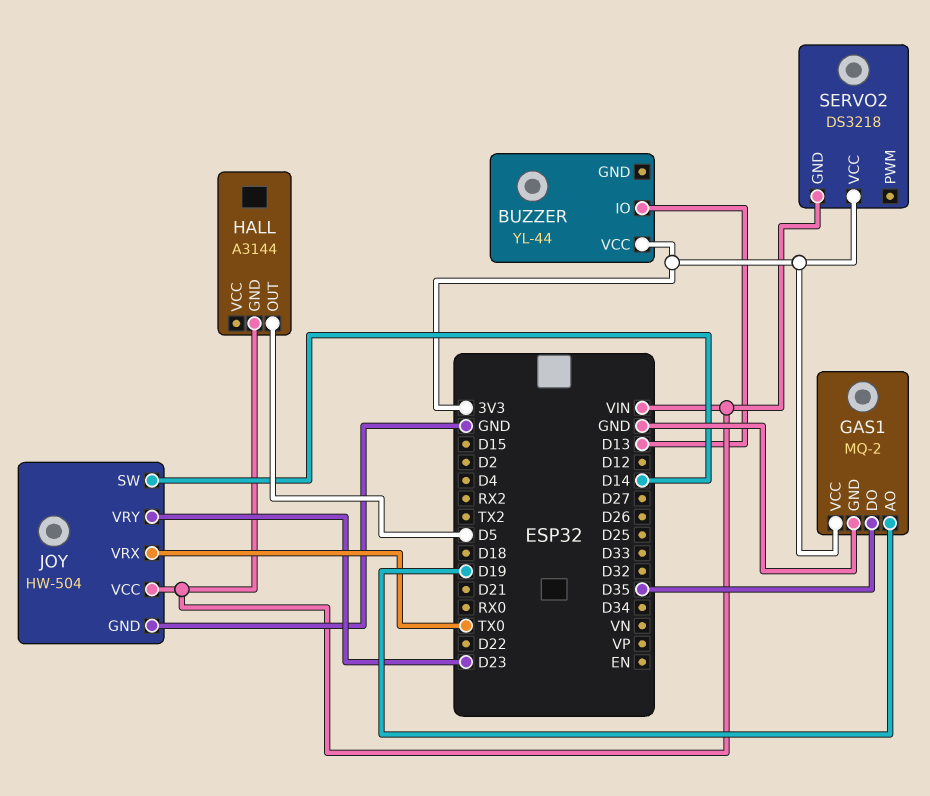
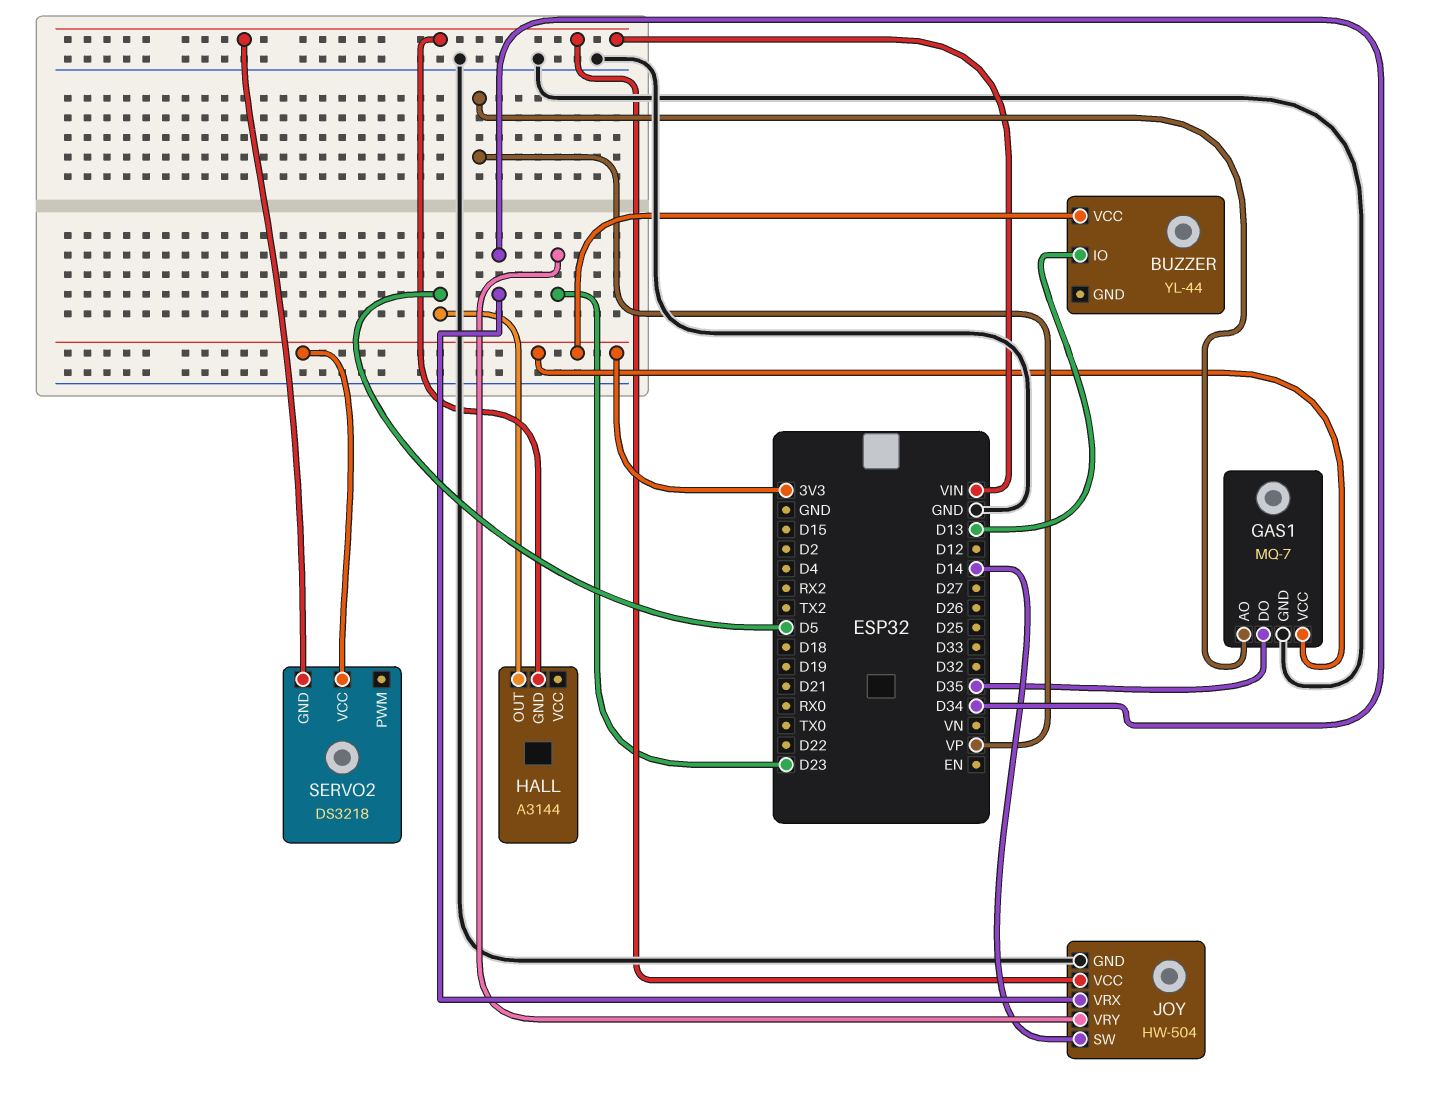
GAS1: MQ-2 -> MQ-7
GAS1 pin AO: D19 -> VP
JOY pin VRX: TX0 -> D34

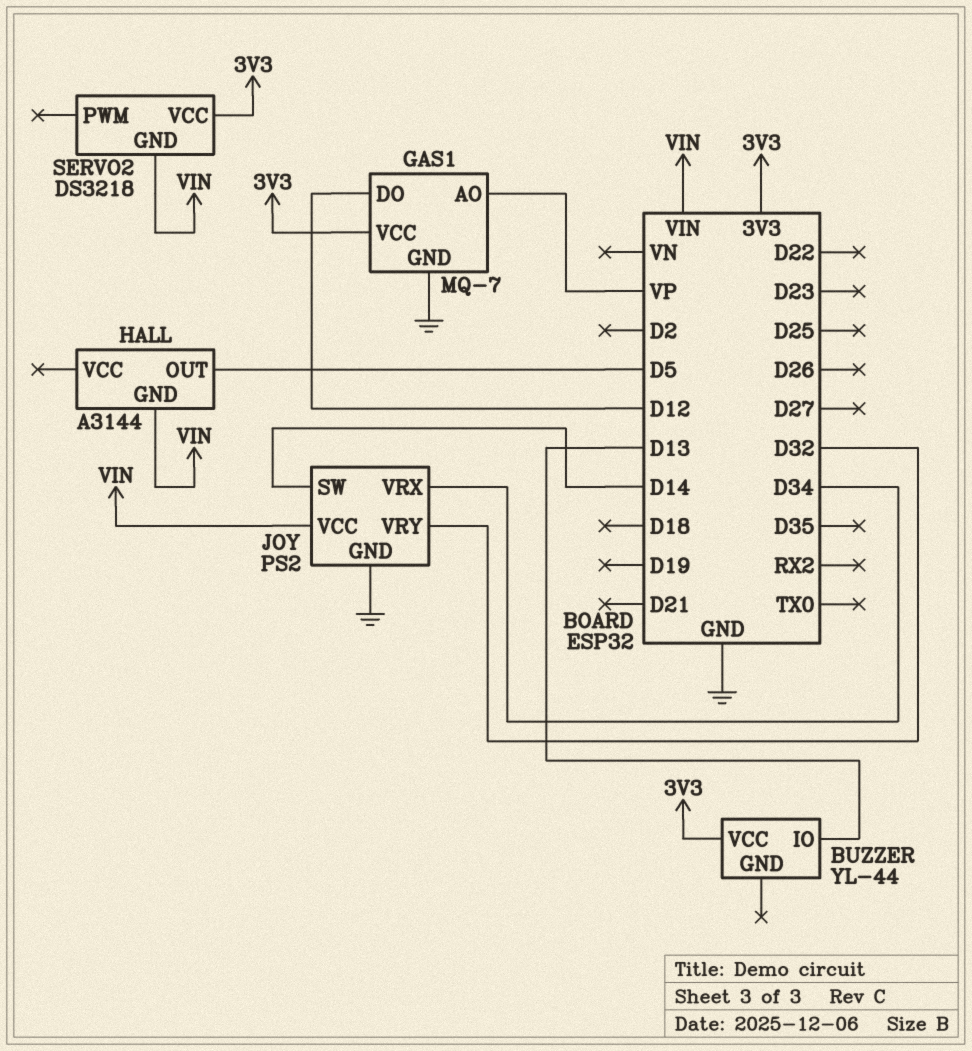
GAS1 pin DO: D35 -> D12
JOY: HW-504 -> PS2
JOY pin VRY: D23 -> D32

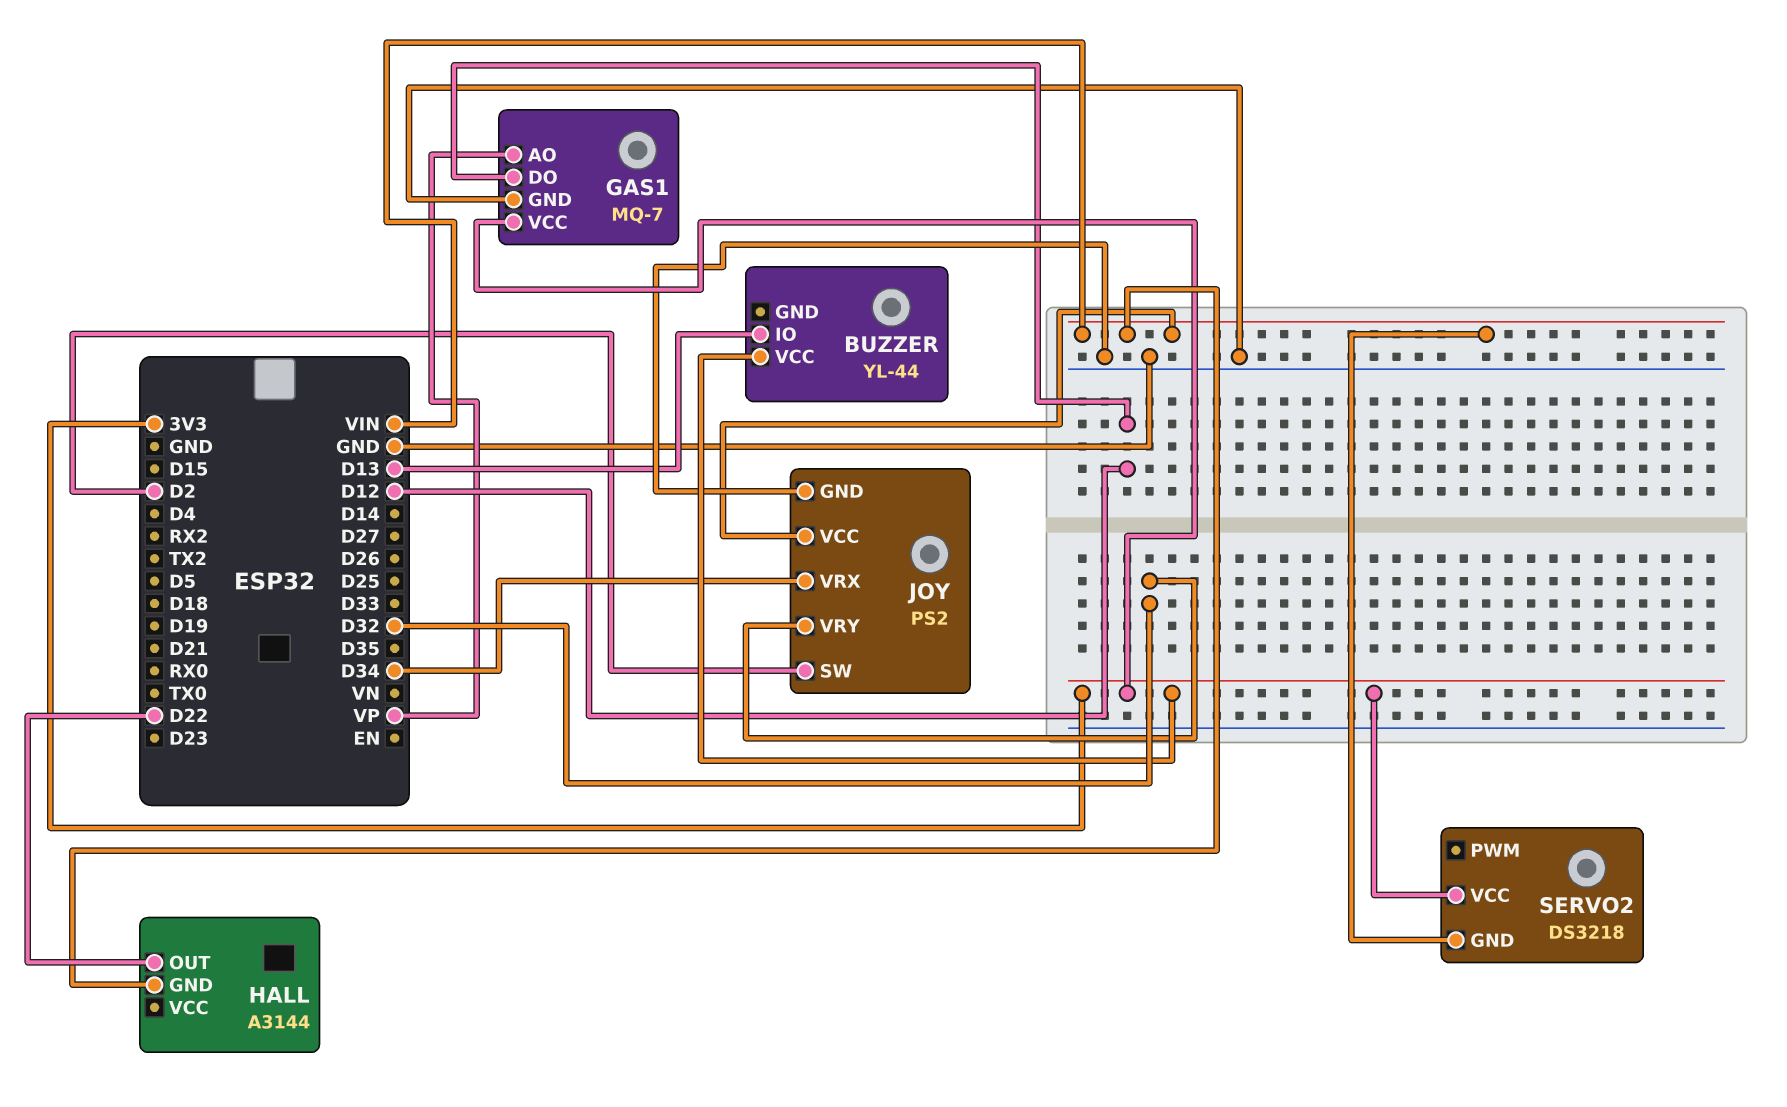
HALL pin OUT: D5 -> D22
JOY pin SW: D14 -> D2

